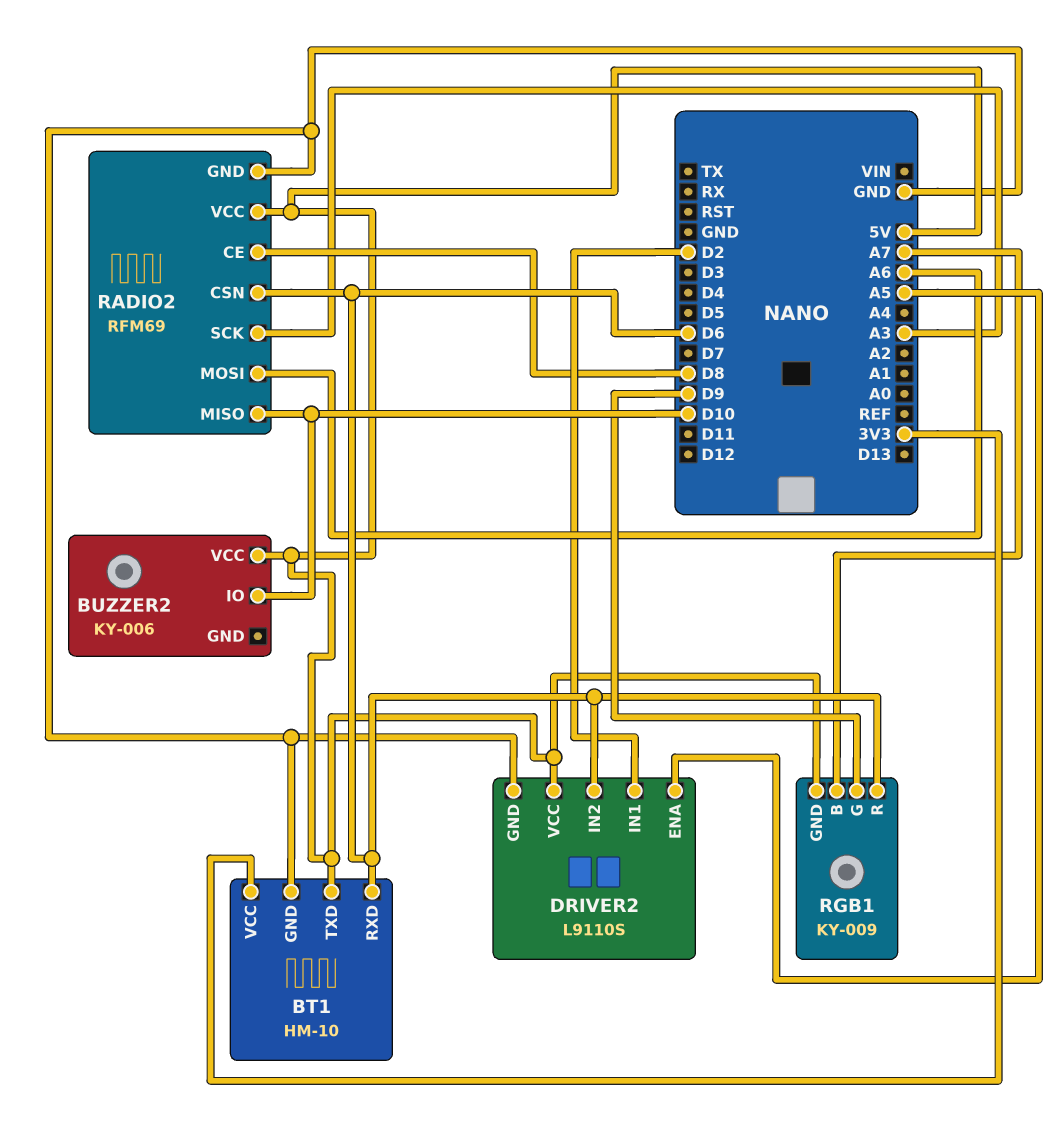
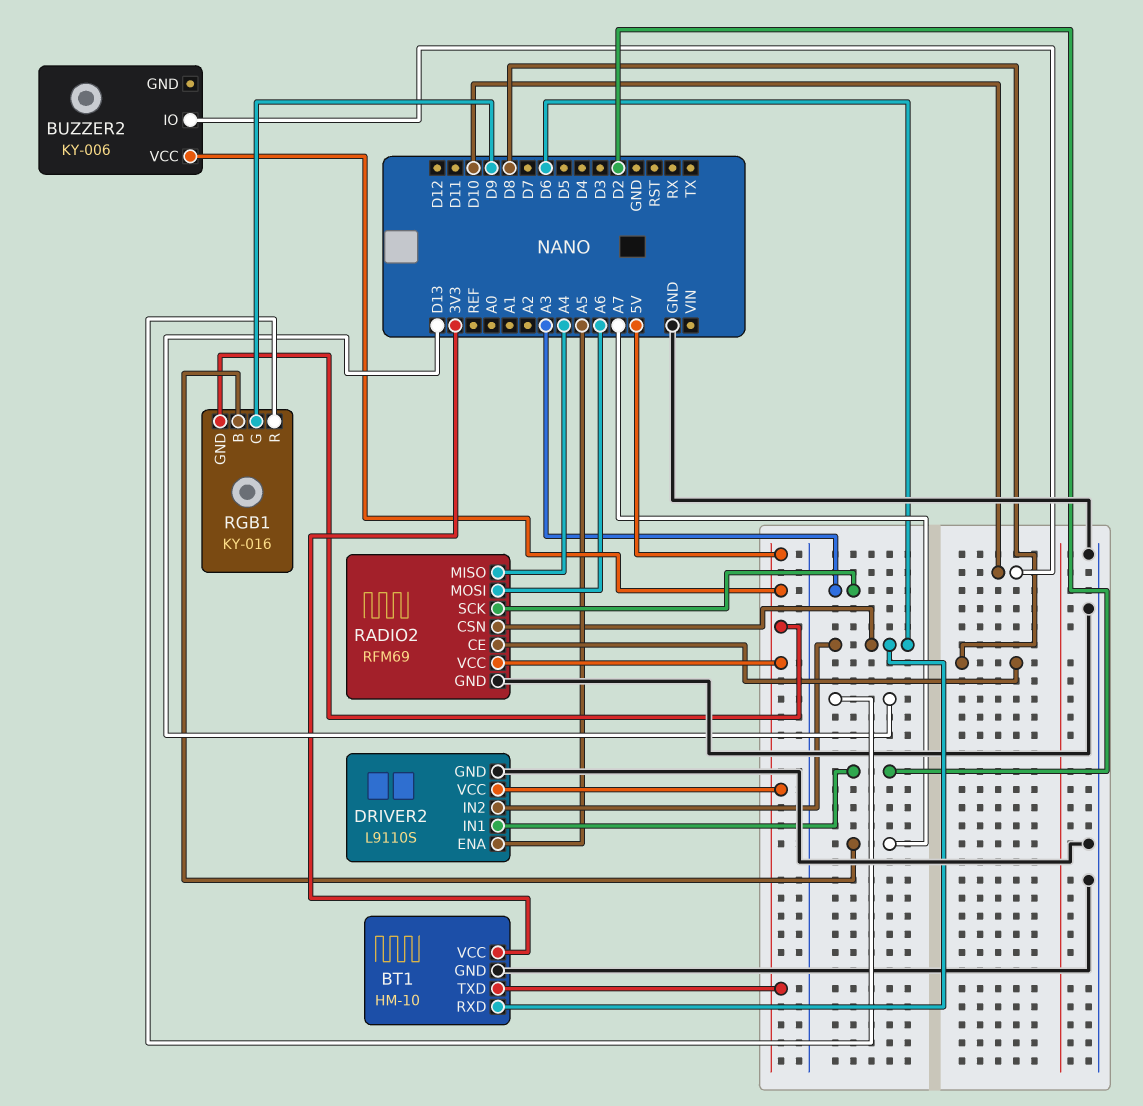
RADIO2 pin MISO: D10 -> A4
RGB1: KY-009 -> KY-016
RGB1 pin R: D6 -> D13

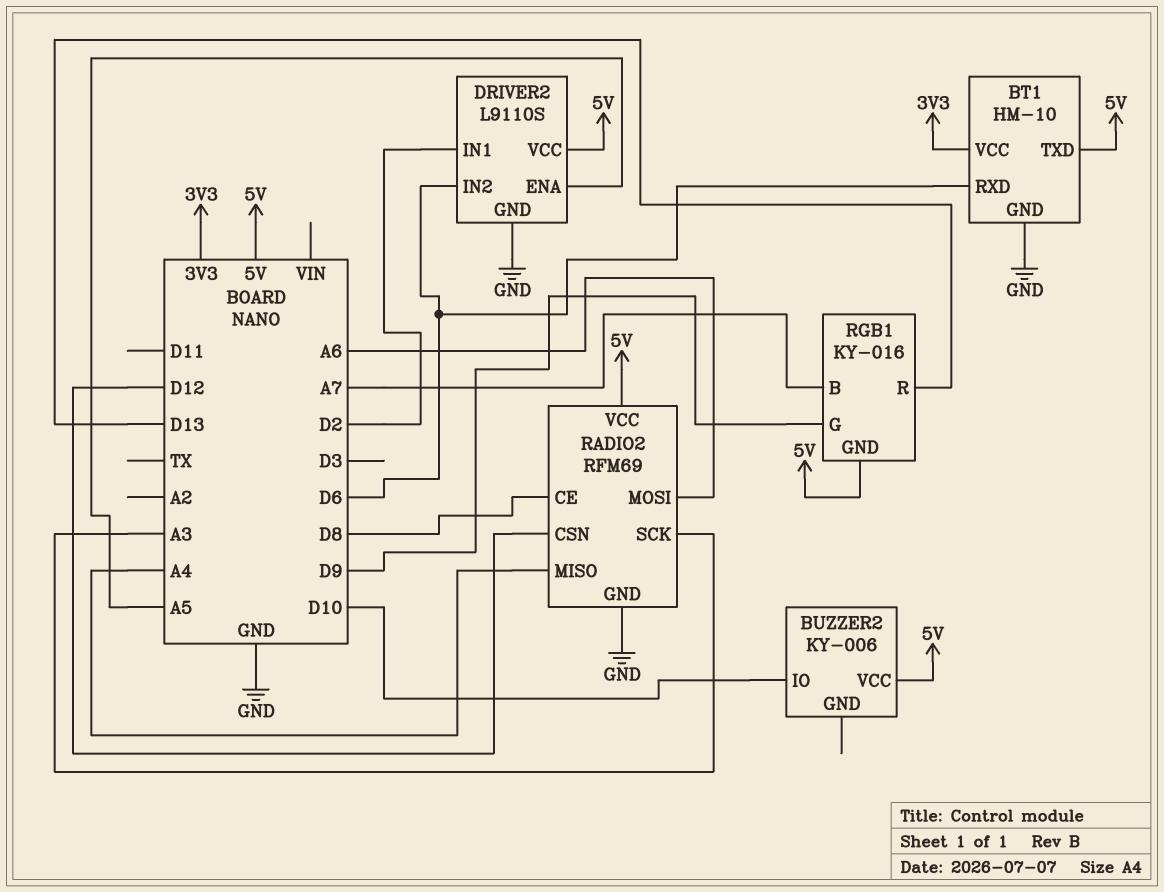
RADIO2 pin CSN: D6 -> D12

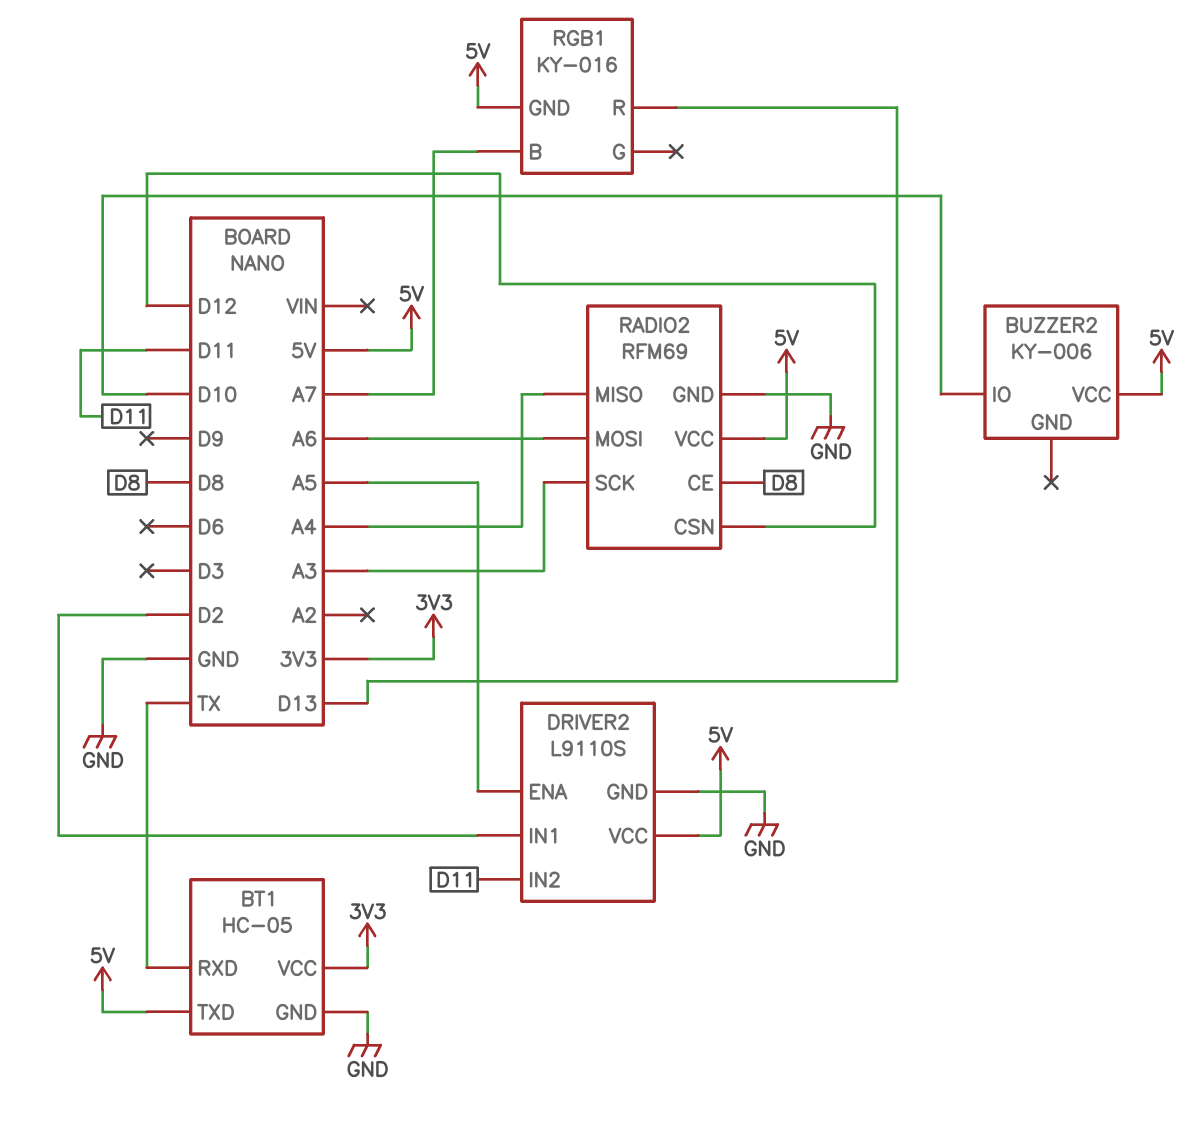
BT1: HM-10 -> HC-05
BT1 pin RXD: D6 -> TX
DRIVER2 pin IN2: D6 -> D11
RGB1 pin G: D9 -> none

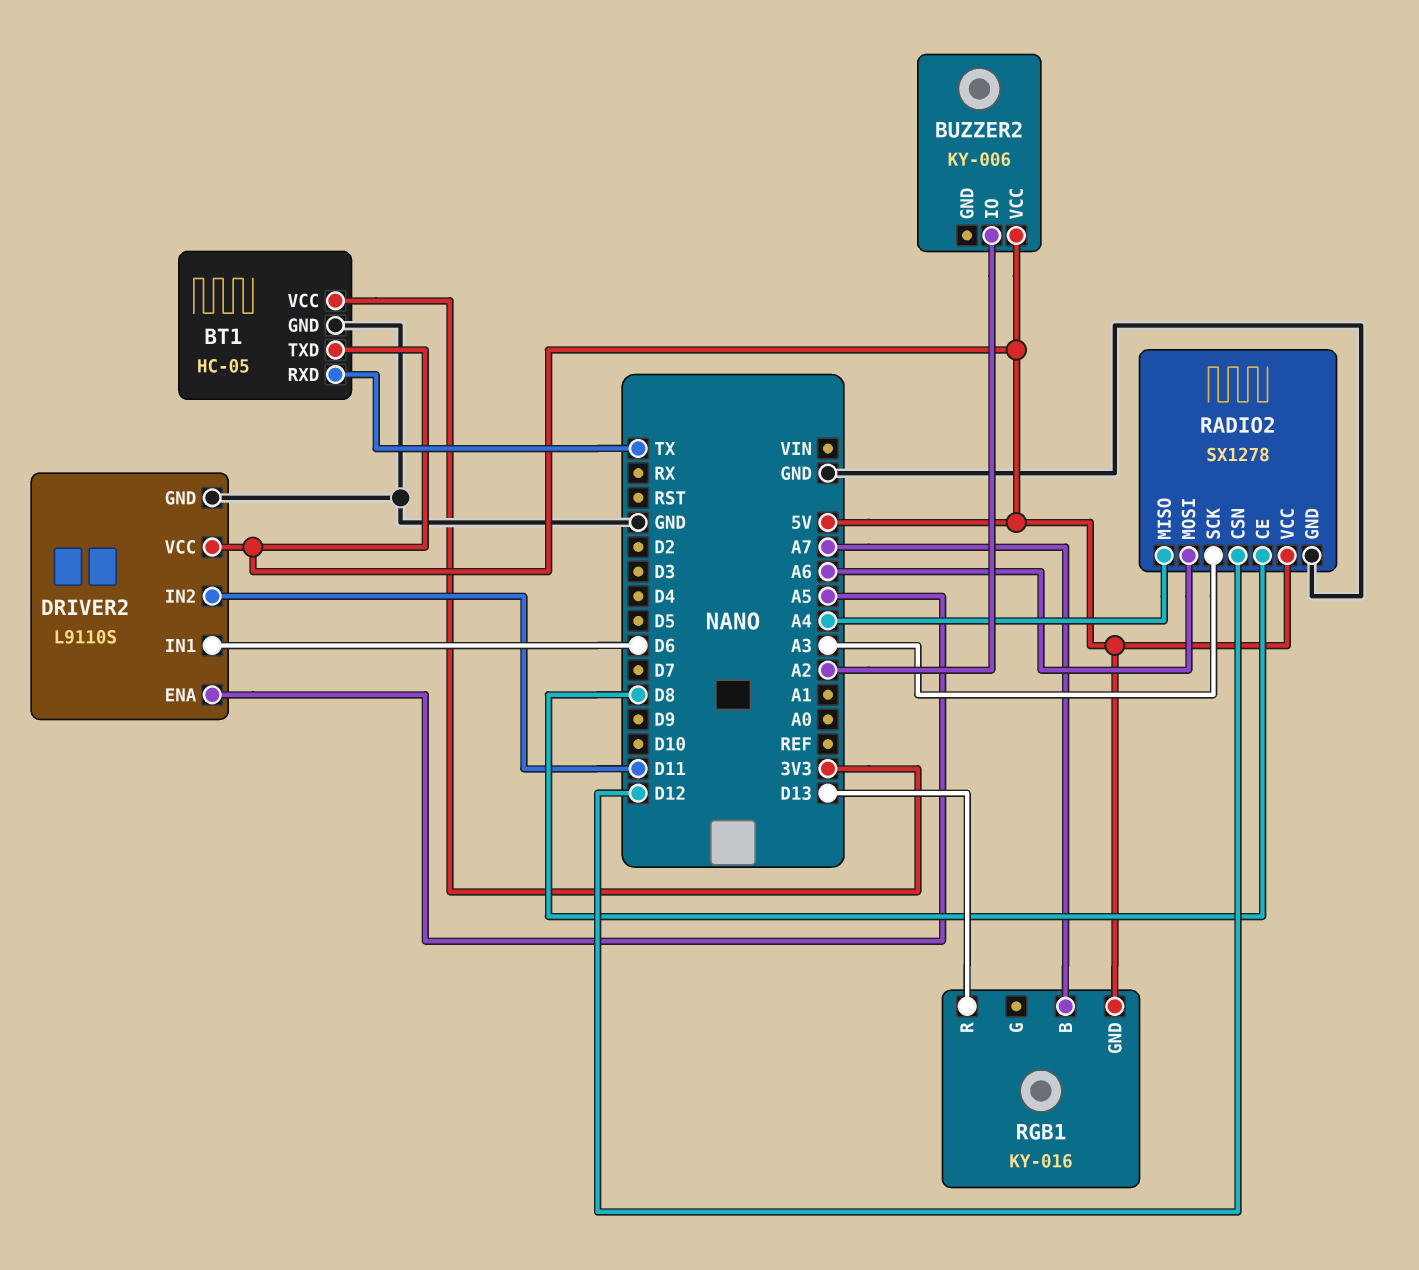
BUZZER2 pin IO: D10 -> A2
DRIVER2 pin IN1: D2 -> D6
RADIO2: RFM69 -> SX1278

